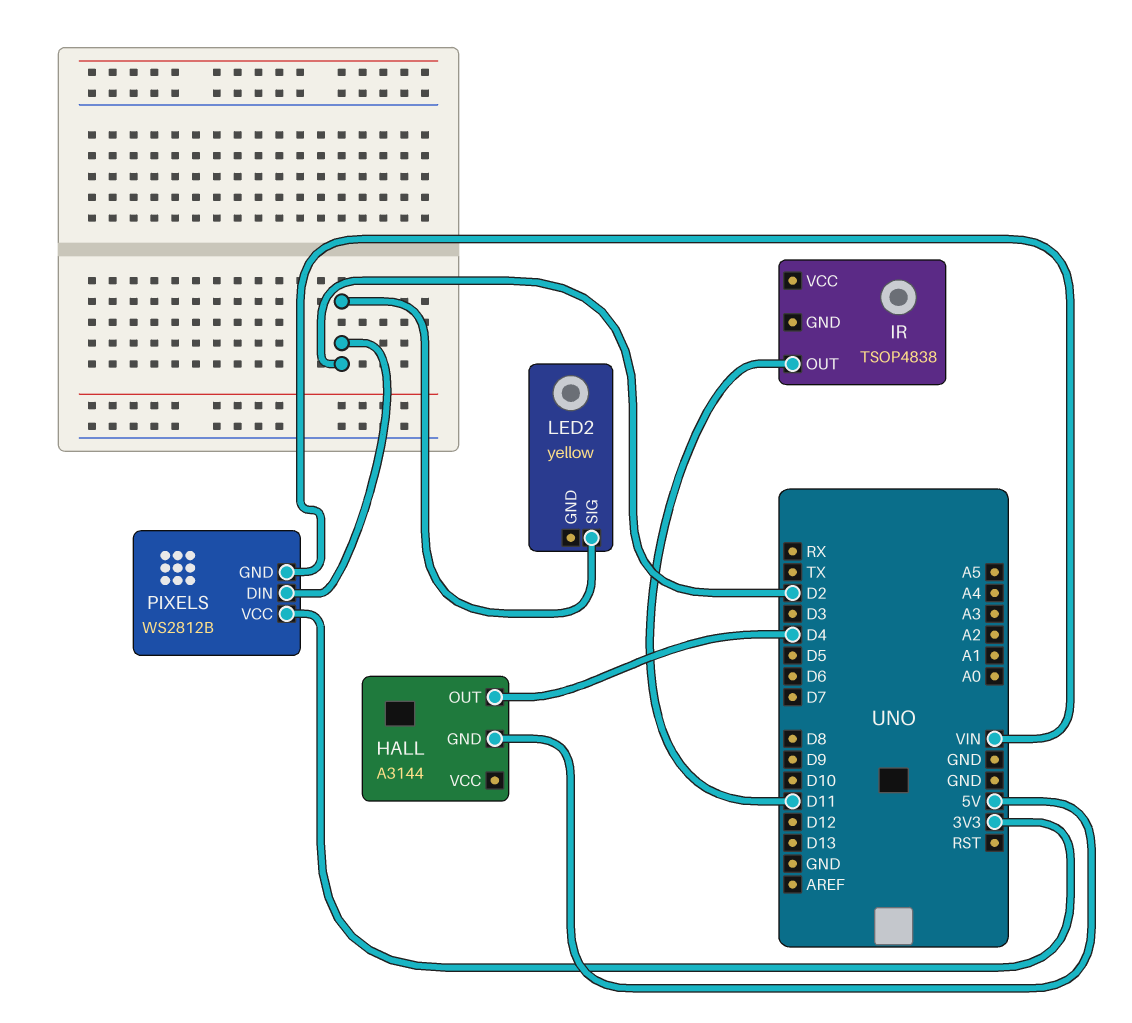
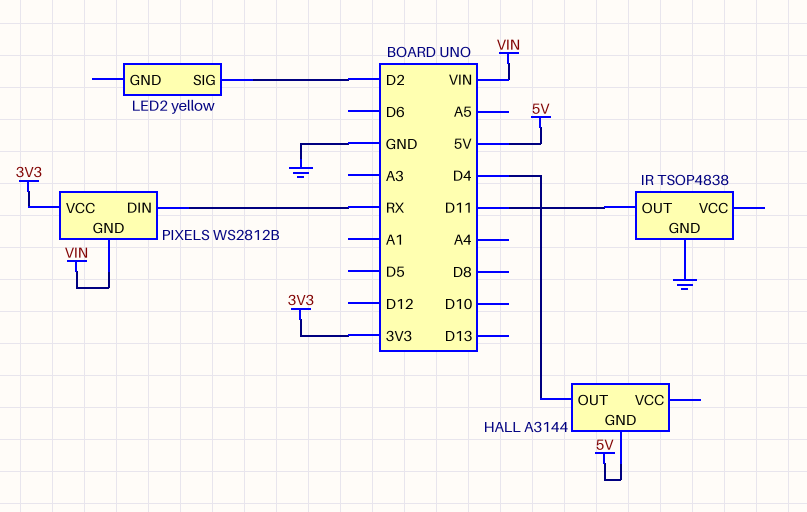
IR pin GND: none -> GND
PIXELS pin DIN: D2 -> RX

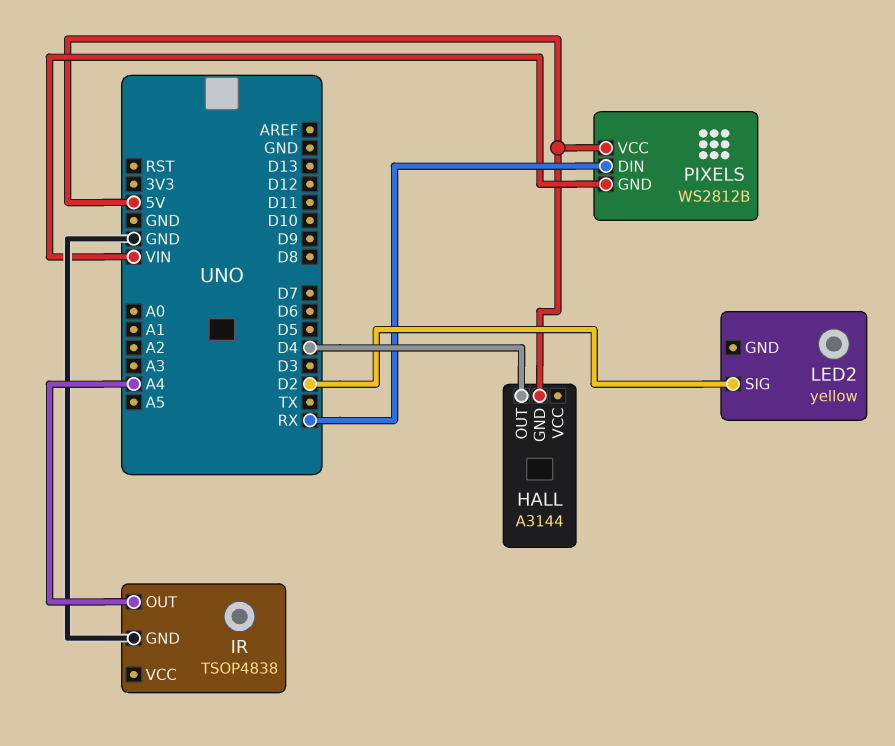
IR pin OUT: D11 -> A4
PIXELS pin VCC: 3V3 -> 5V

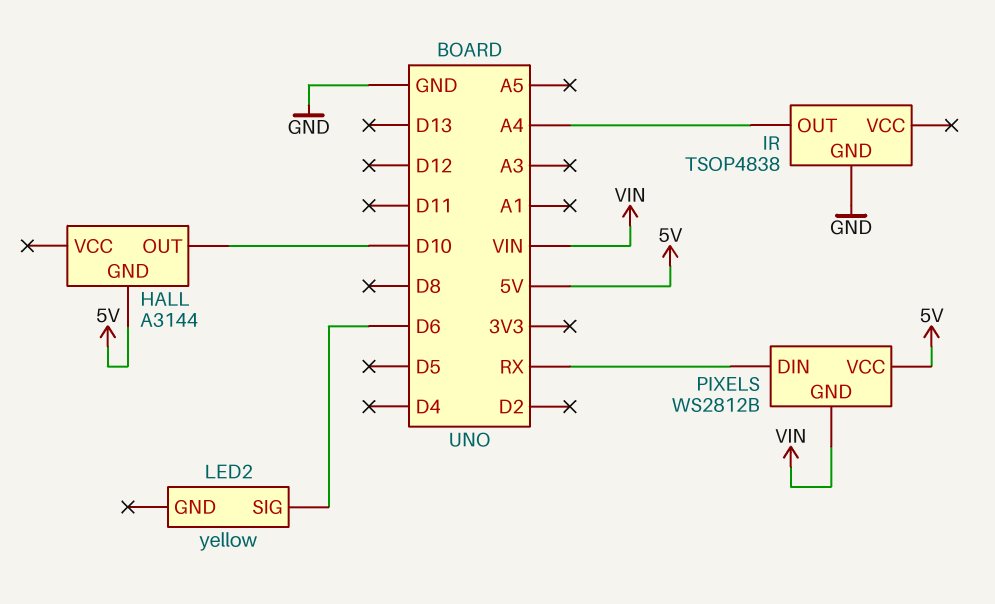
HALL pin OUT: D4 -> D10
LED2 pin SIG: D2 -> D6

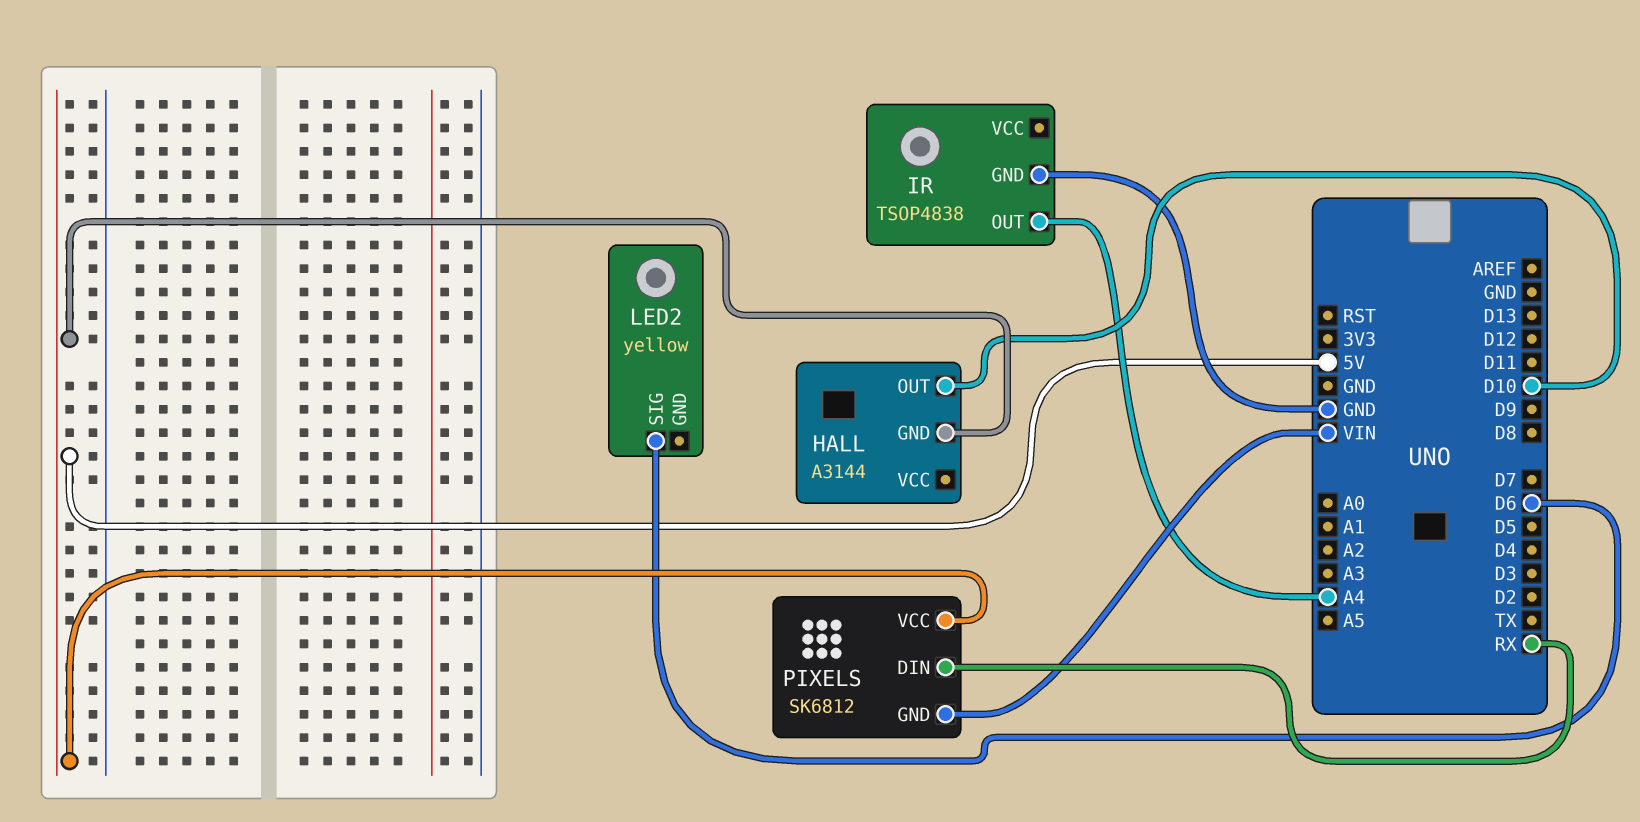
PIXELS: WS2812B -> SK6812

